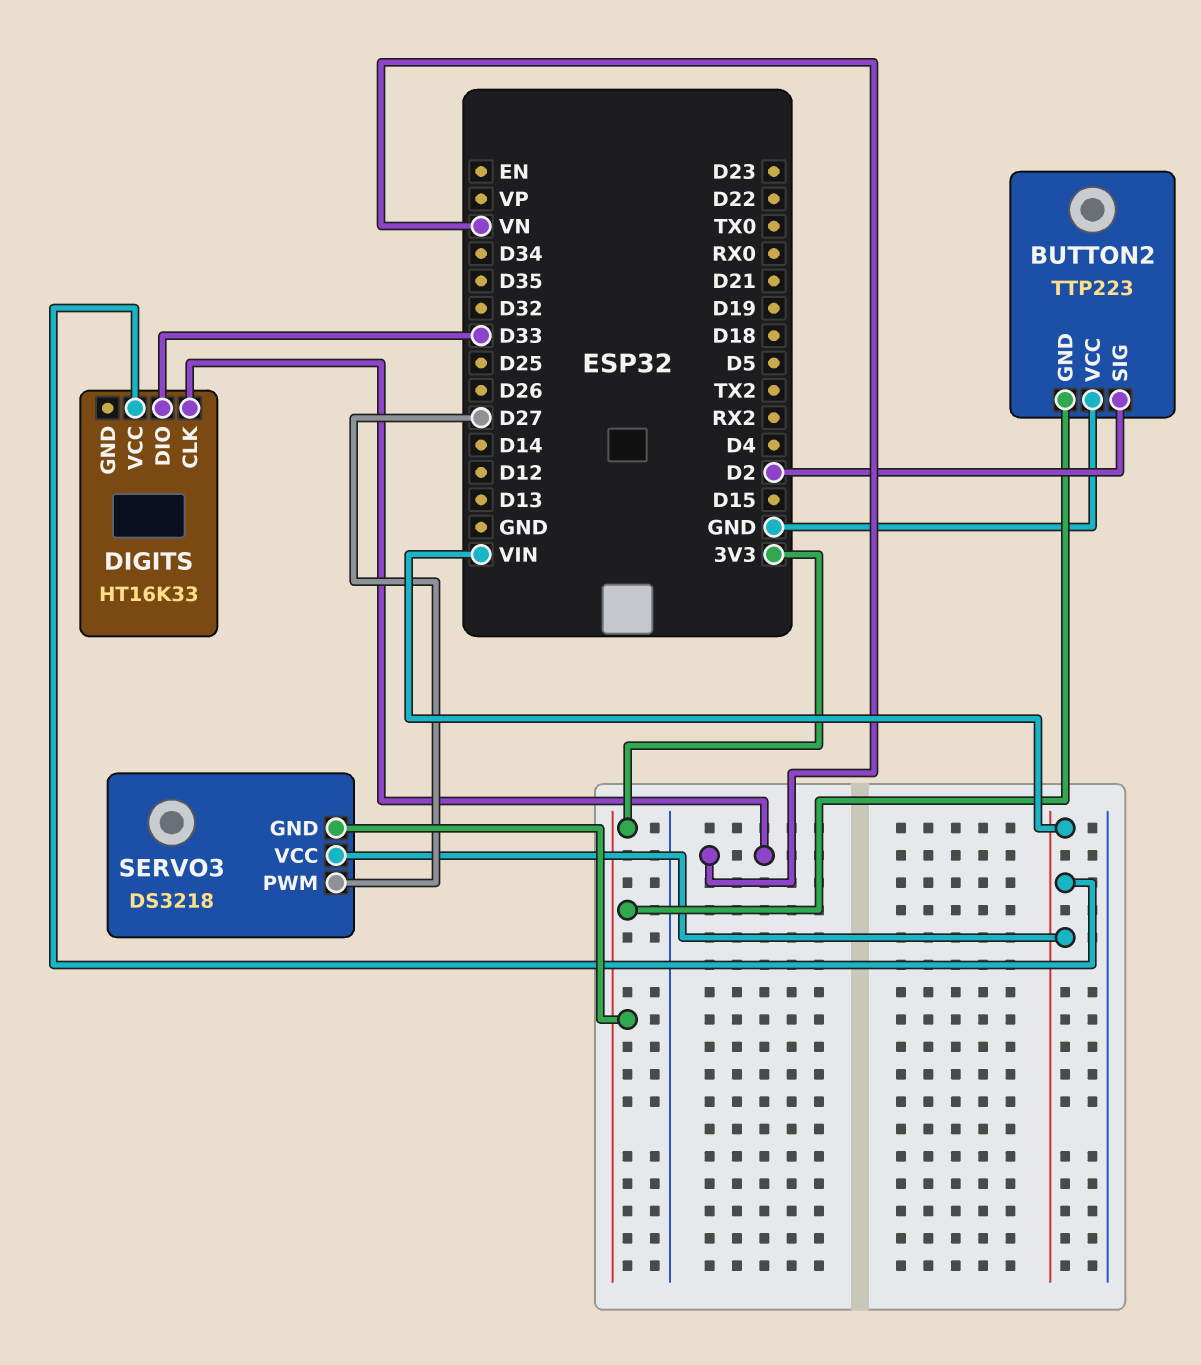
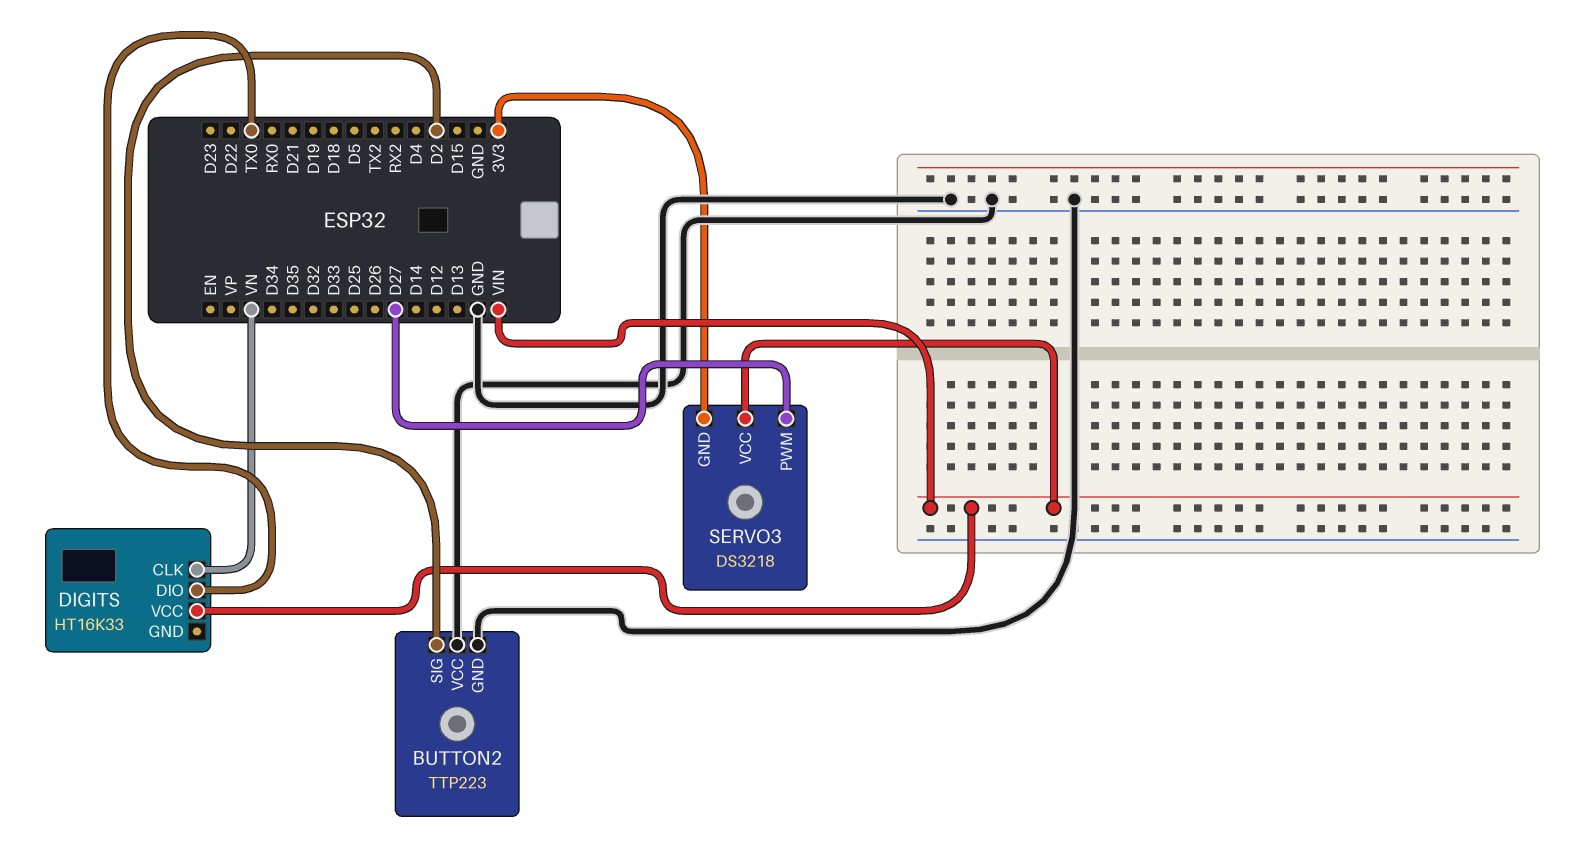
BUTTON2 pin GND: 3V3 -> GND
DIGITS pin DIO: D33 -> TX0

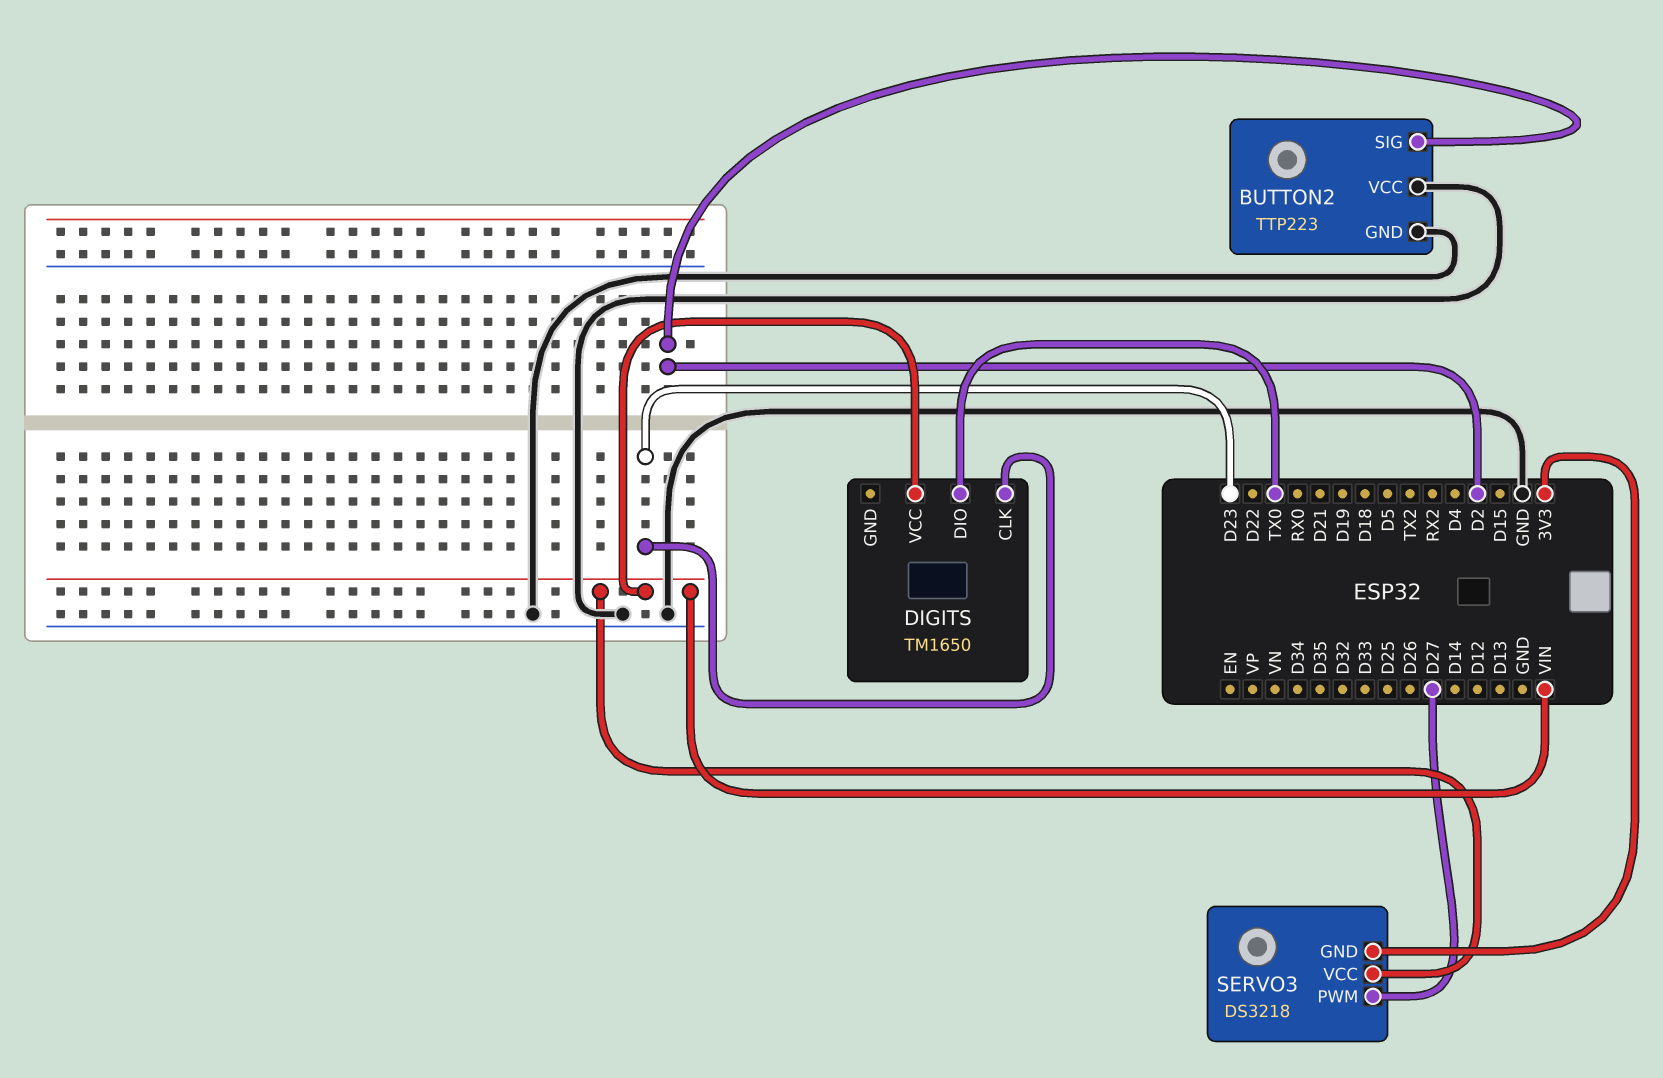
DIGITS: HT16K33 -> TM1650
DIGITS pin CLK: VN -> D23

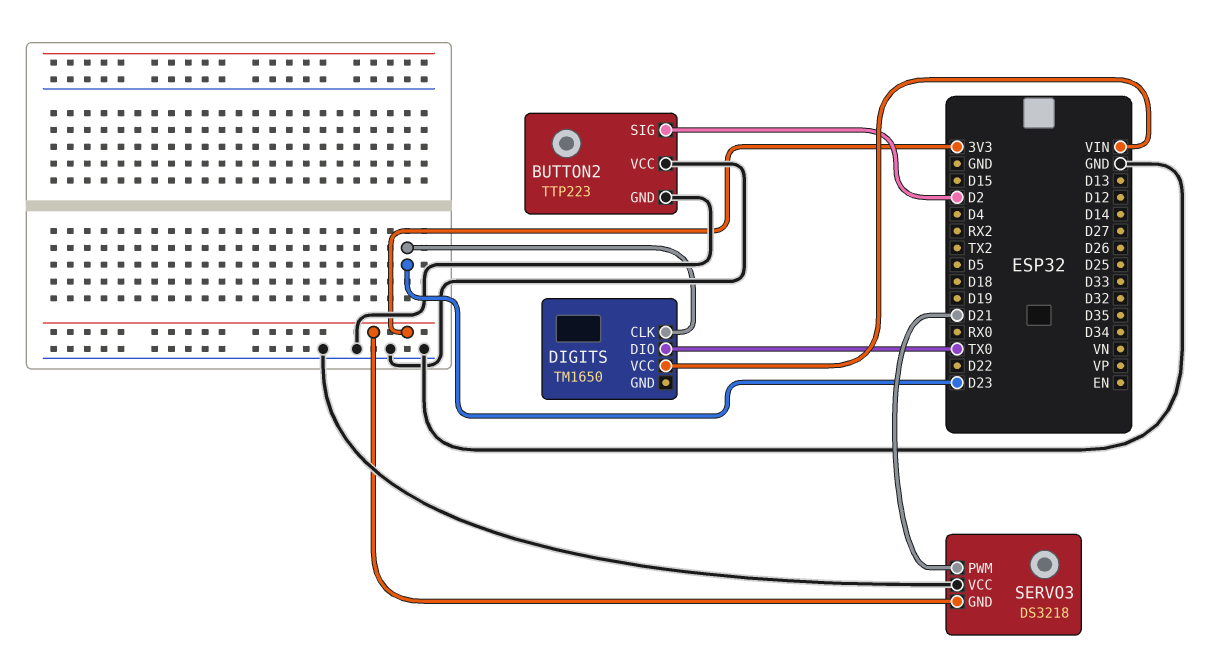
SERVO3 pin PWM: D27 -> D21
SERVO3 pin VCC: VIN -> GND

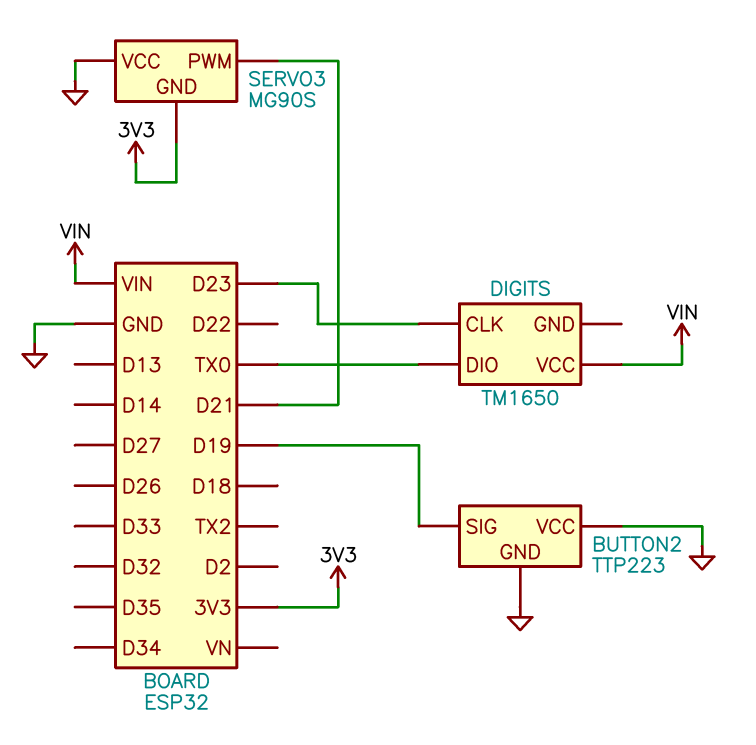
BUTTON2 pin SIG: D2 -> D19
SERVO3: DS3218 -> MG90S

